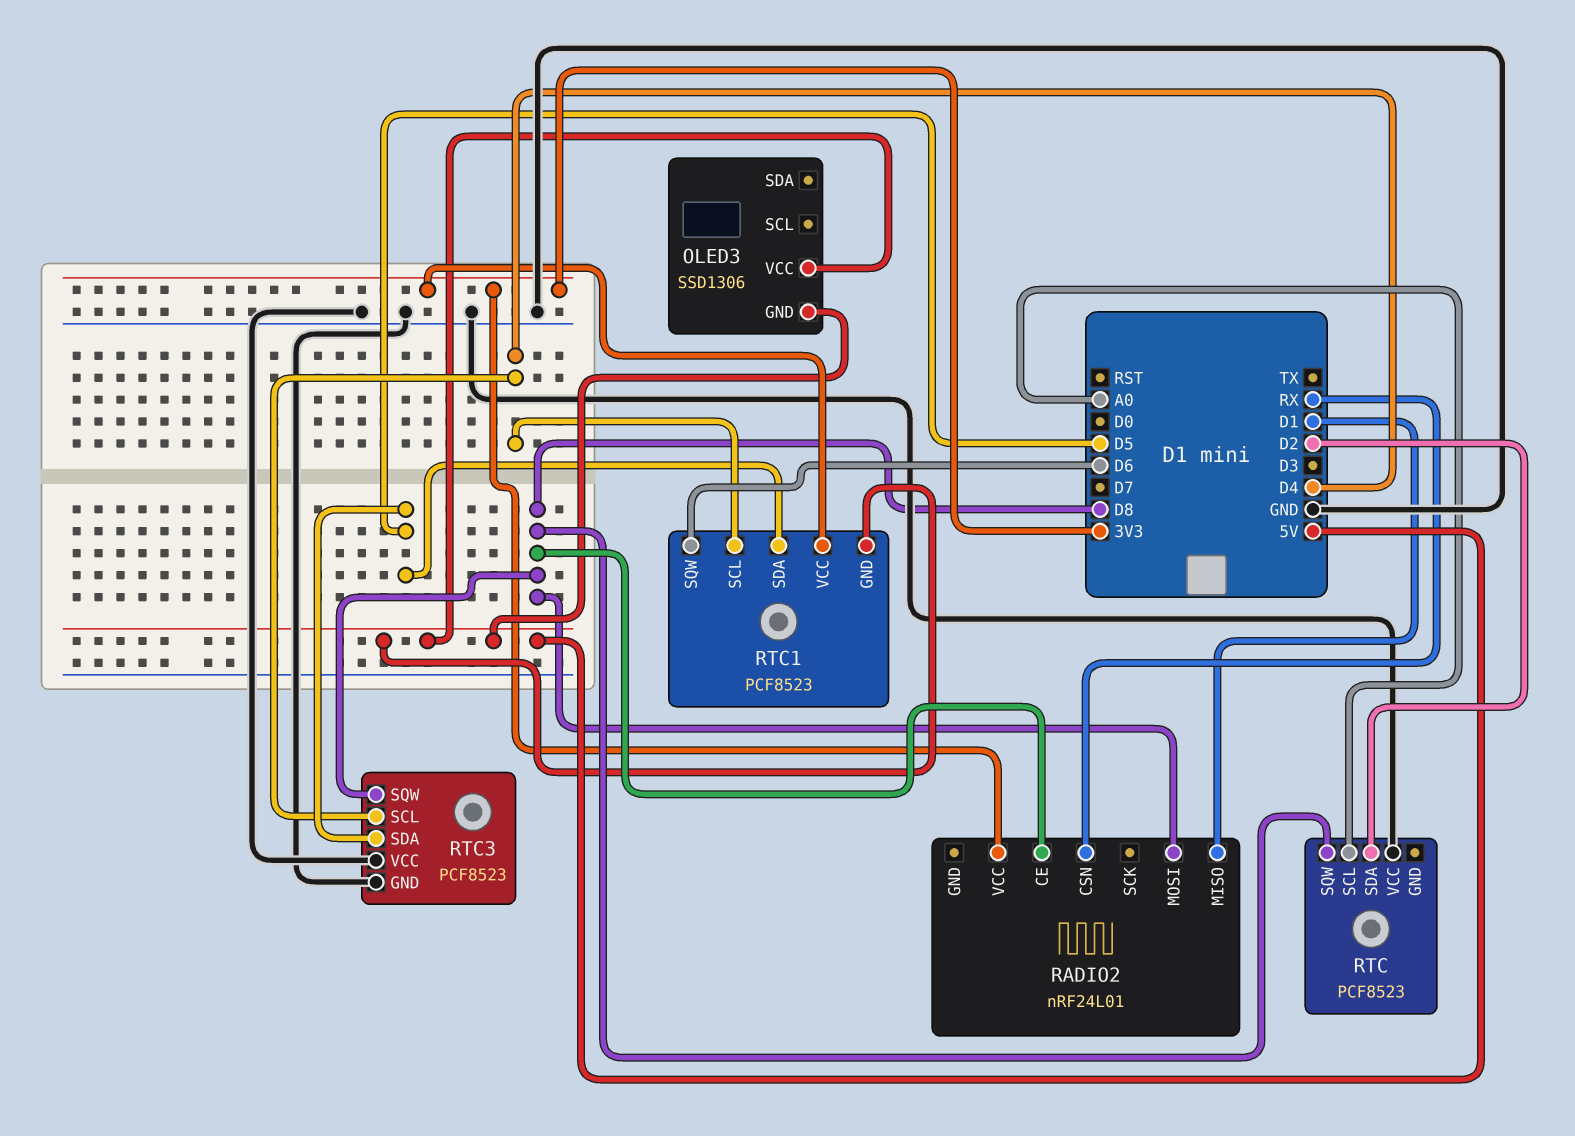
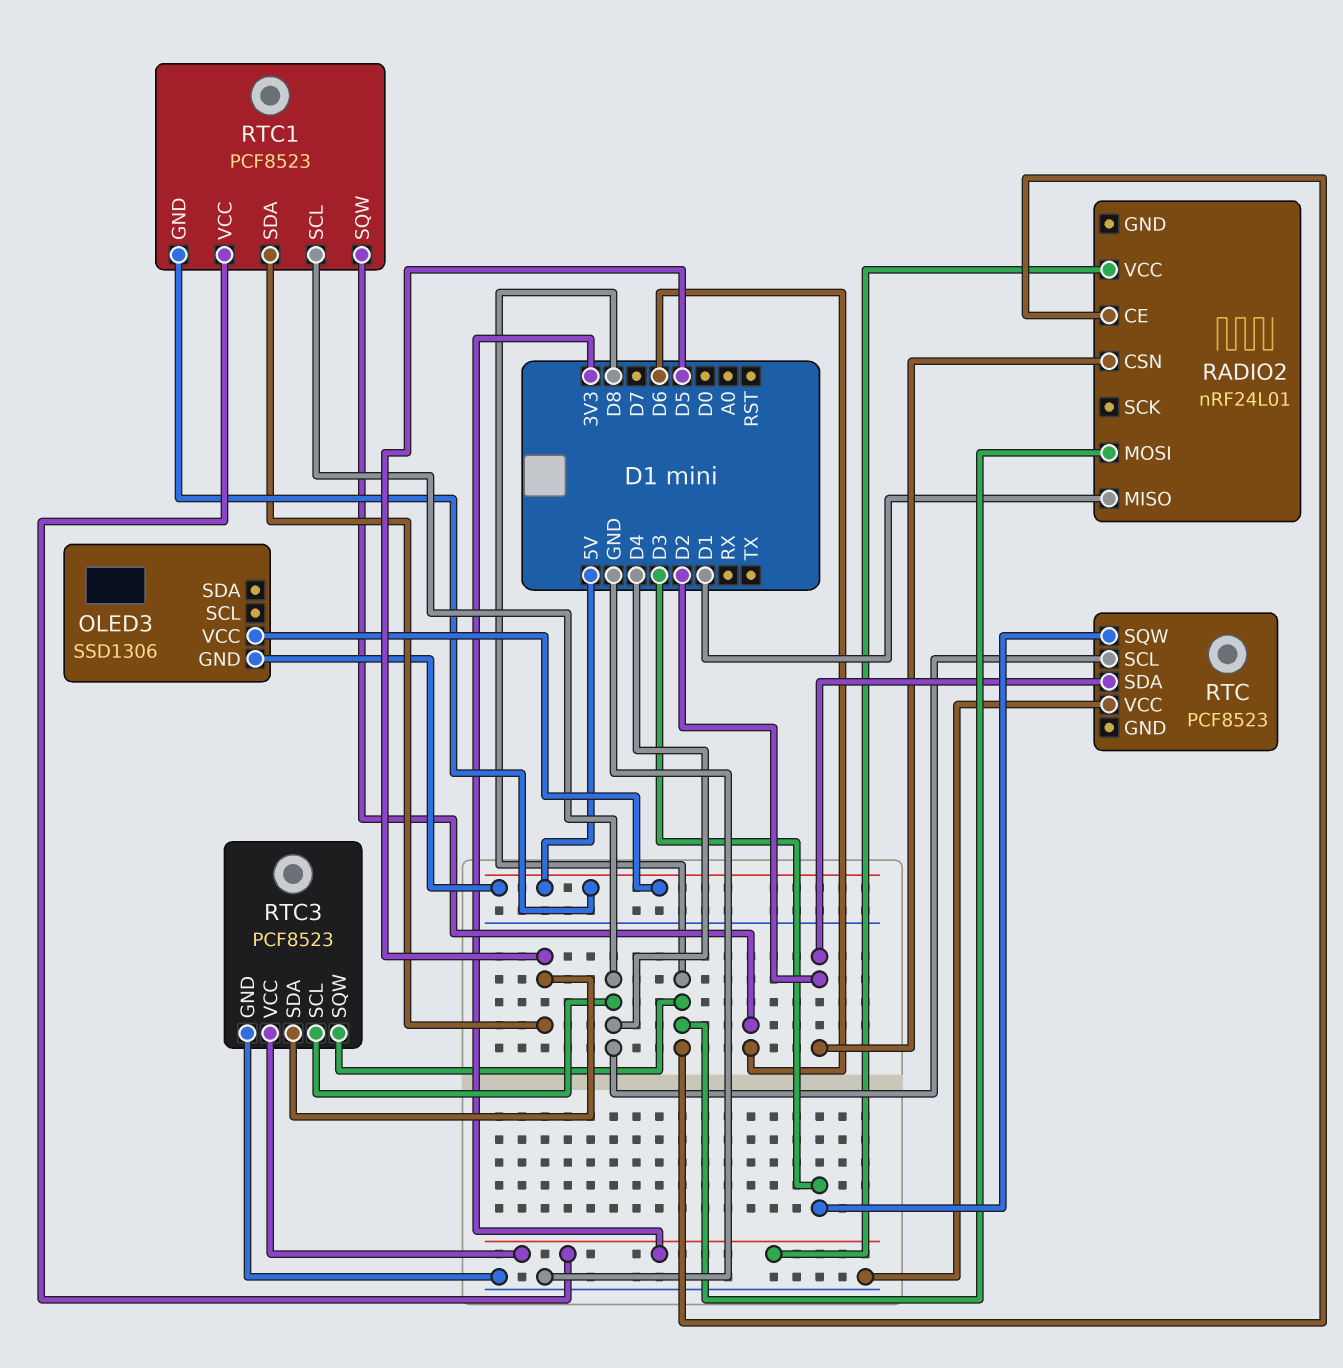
RADIO2 pin CSN: RX -> D2
RTC pin SCL: A0 -> D4
RTC pin SQW: D8 -> D3
RTC3 pin VCC: GND -> 3V3

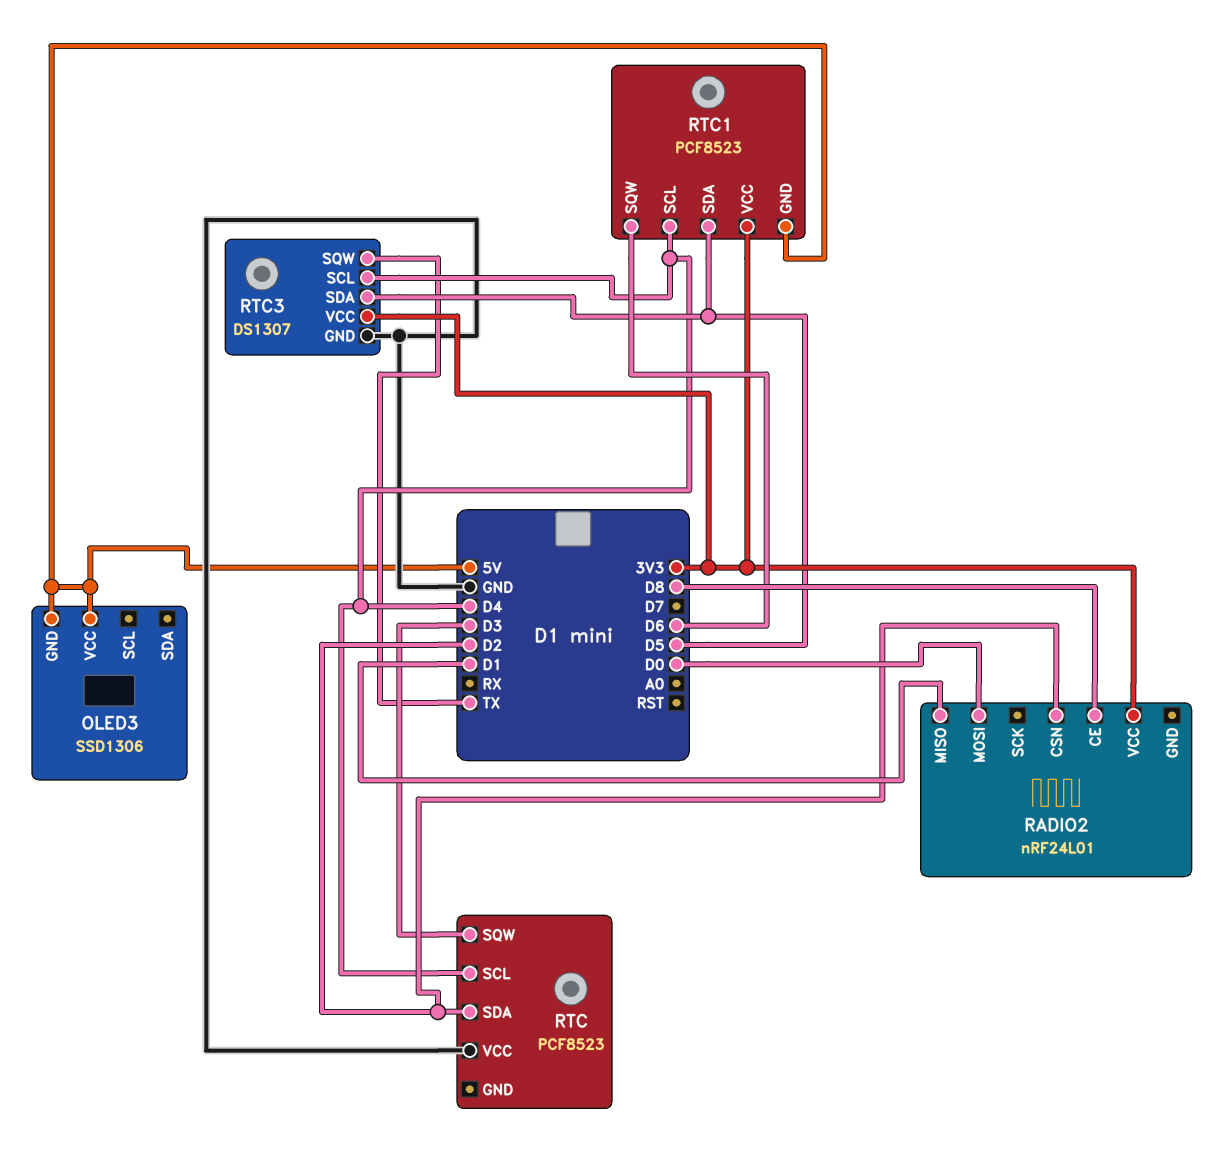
RADIO2 pin MOSI: D8 -> D0
RTC3: PCF8523 -> DS1307
RTC3 pin SQW: D8 -> TX

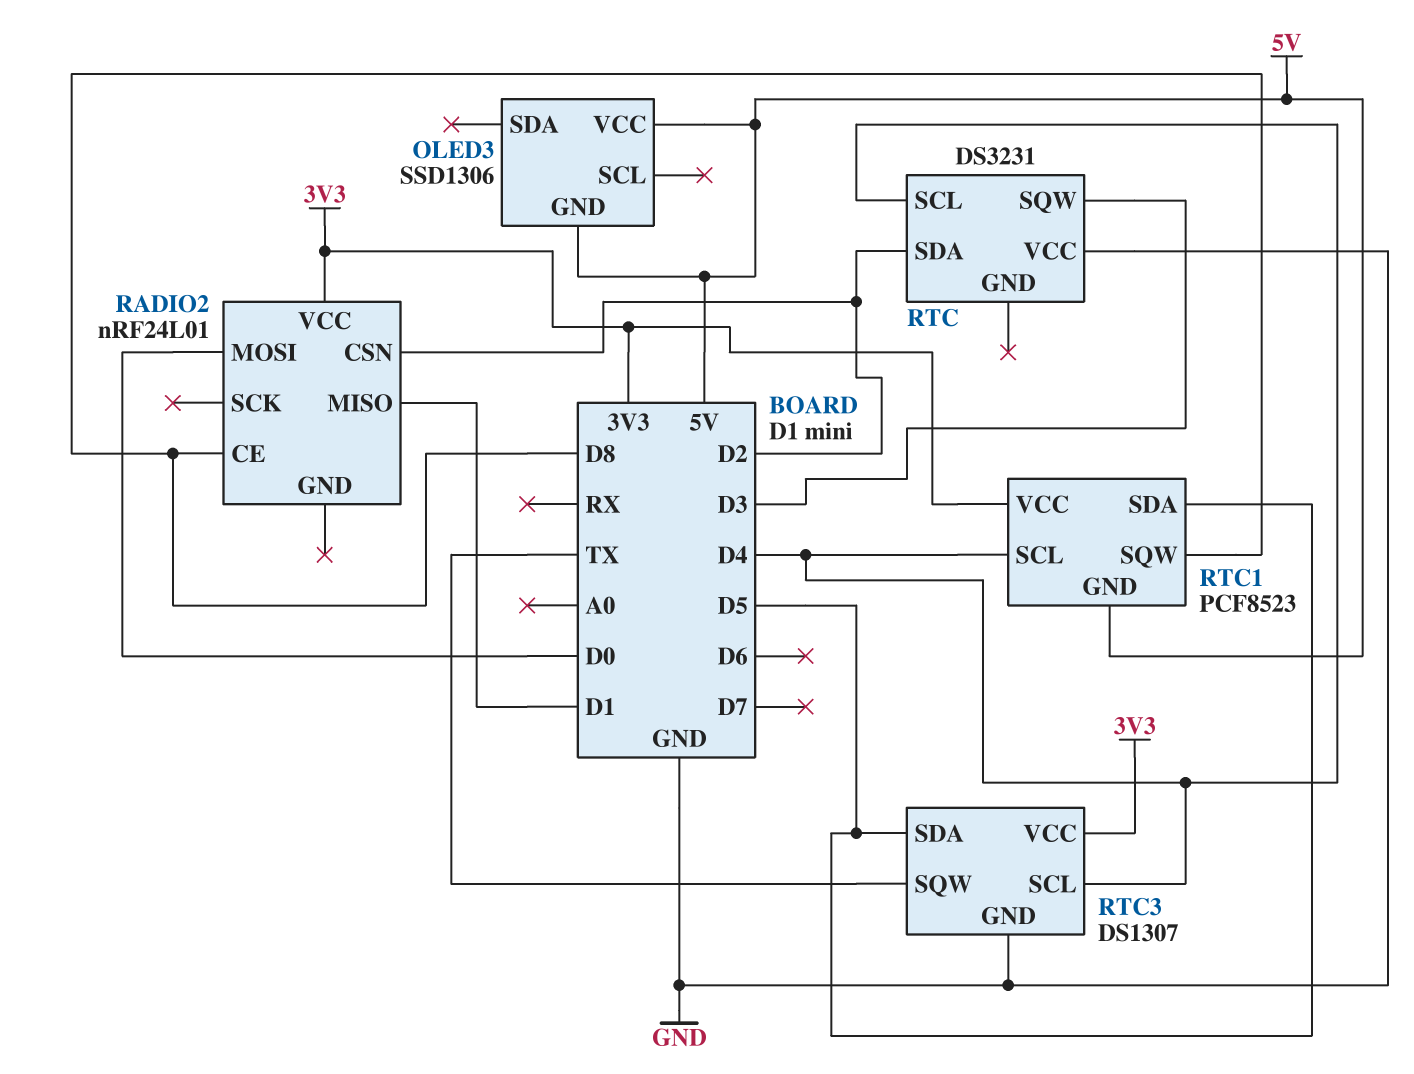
RTC: PCF8523 -> DS3231
RTC1 pin SQW: D6 -> D8

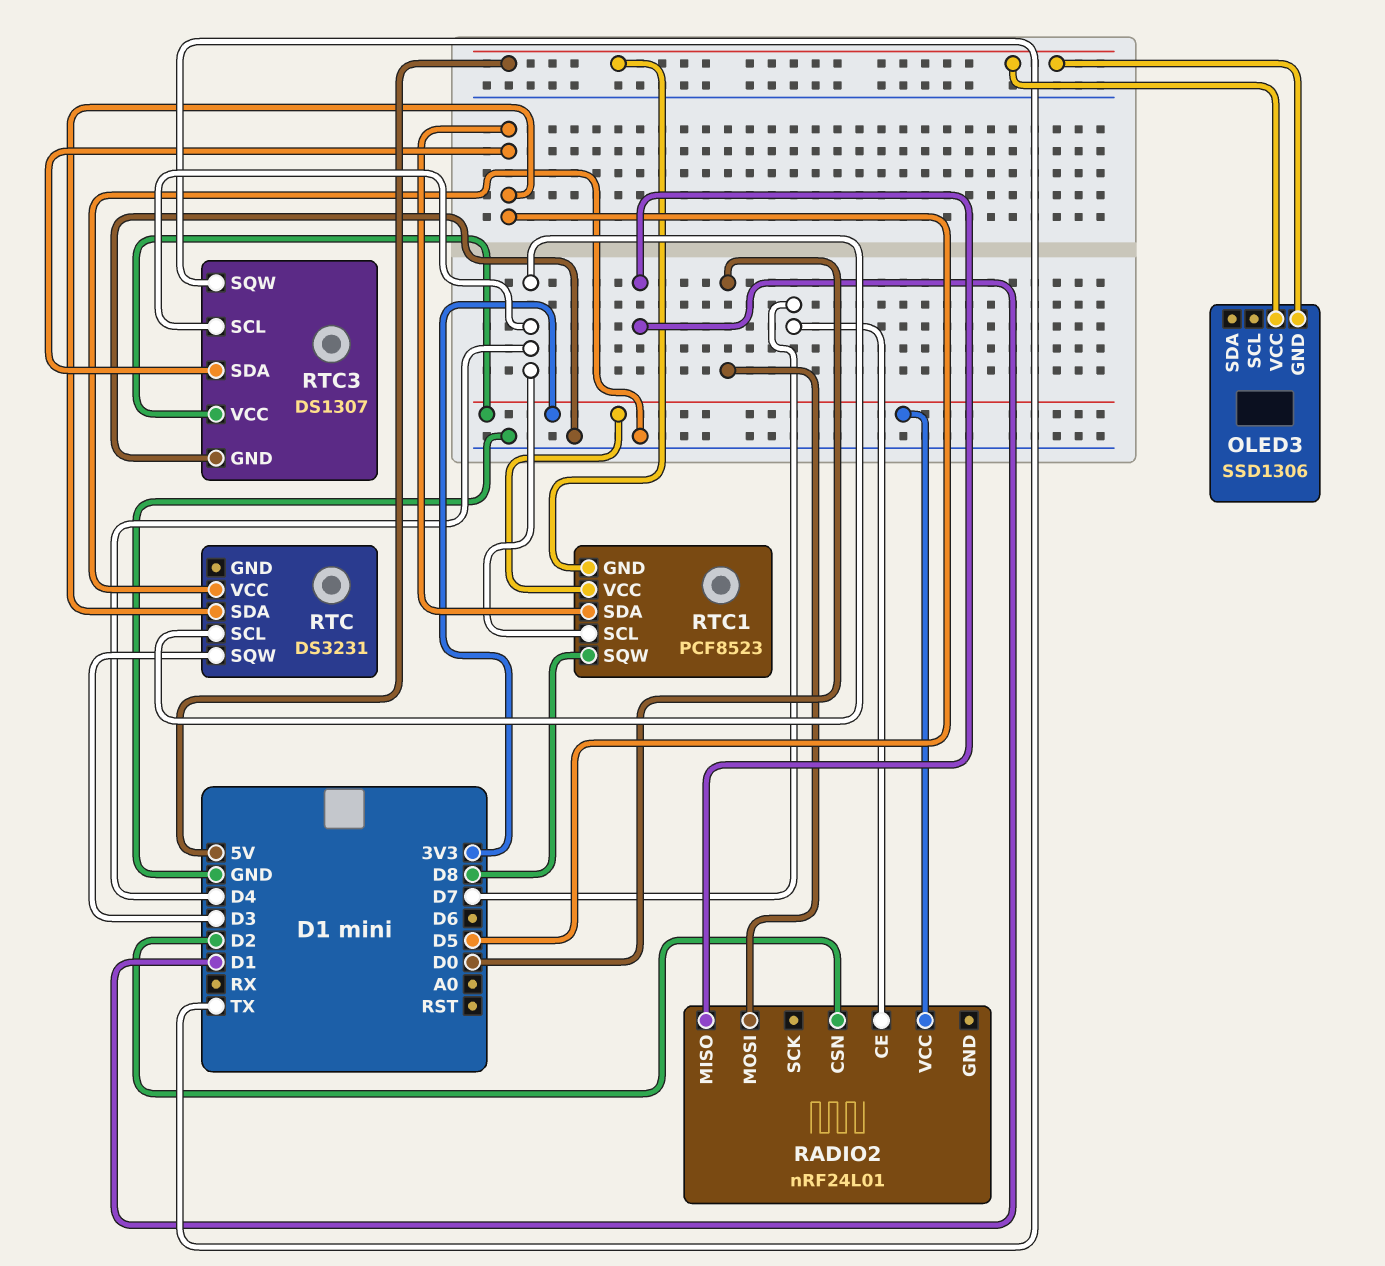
RADIO2 pin CE: D8 -> D7
RTC pin SDA: D2 -> D5

